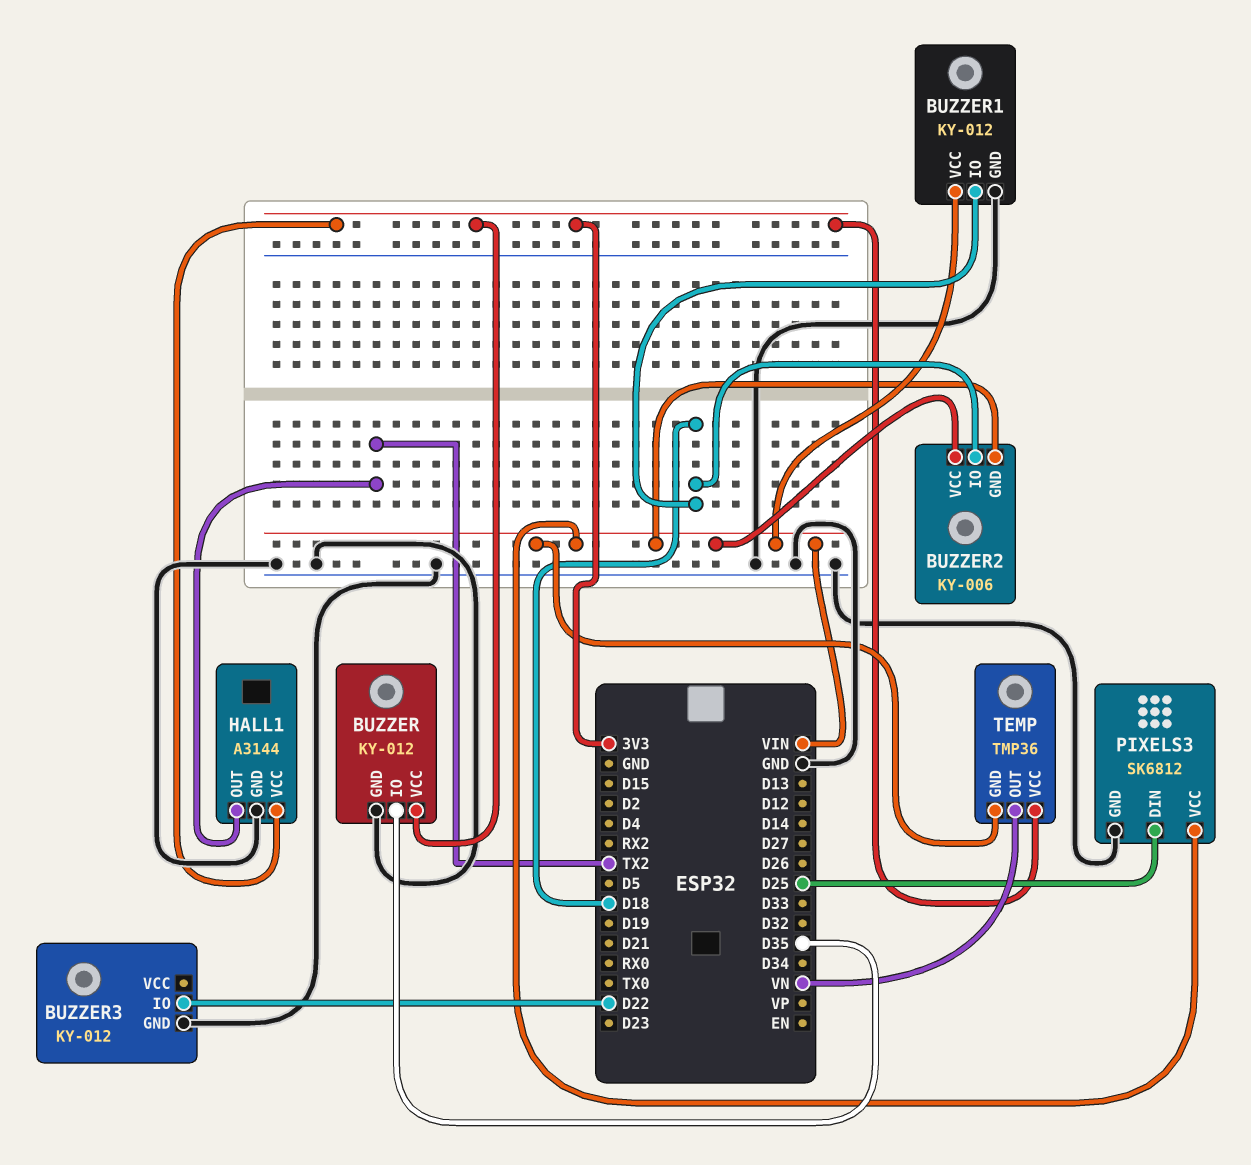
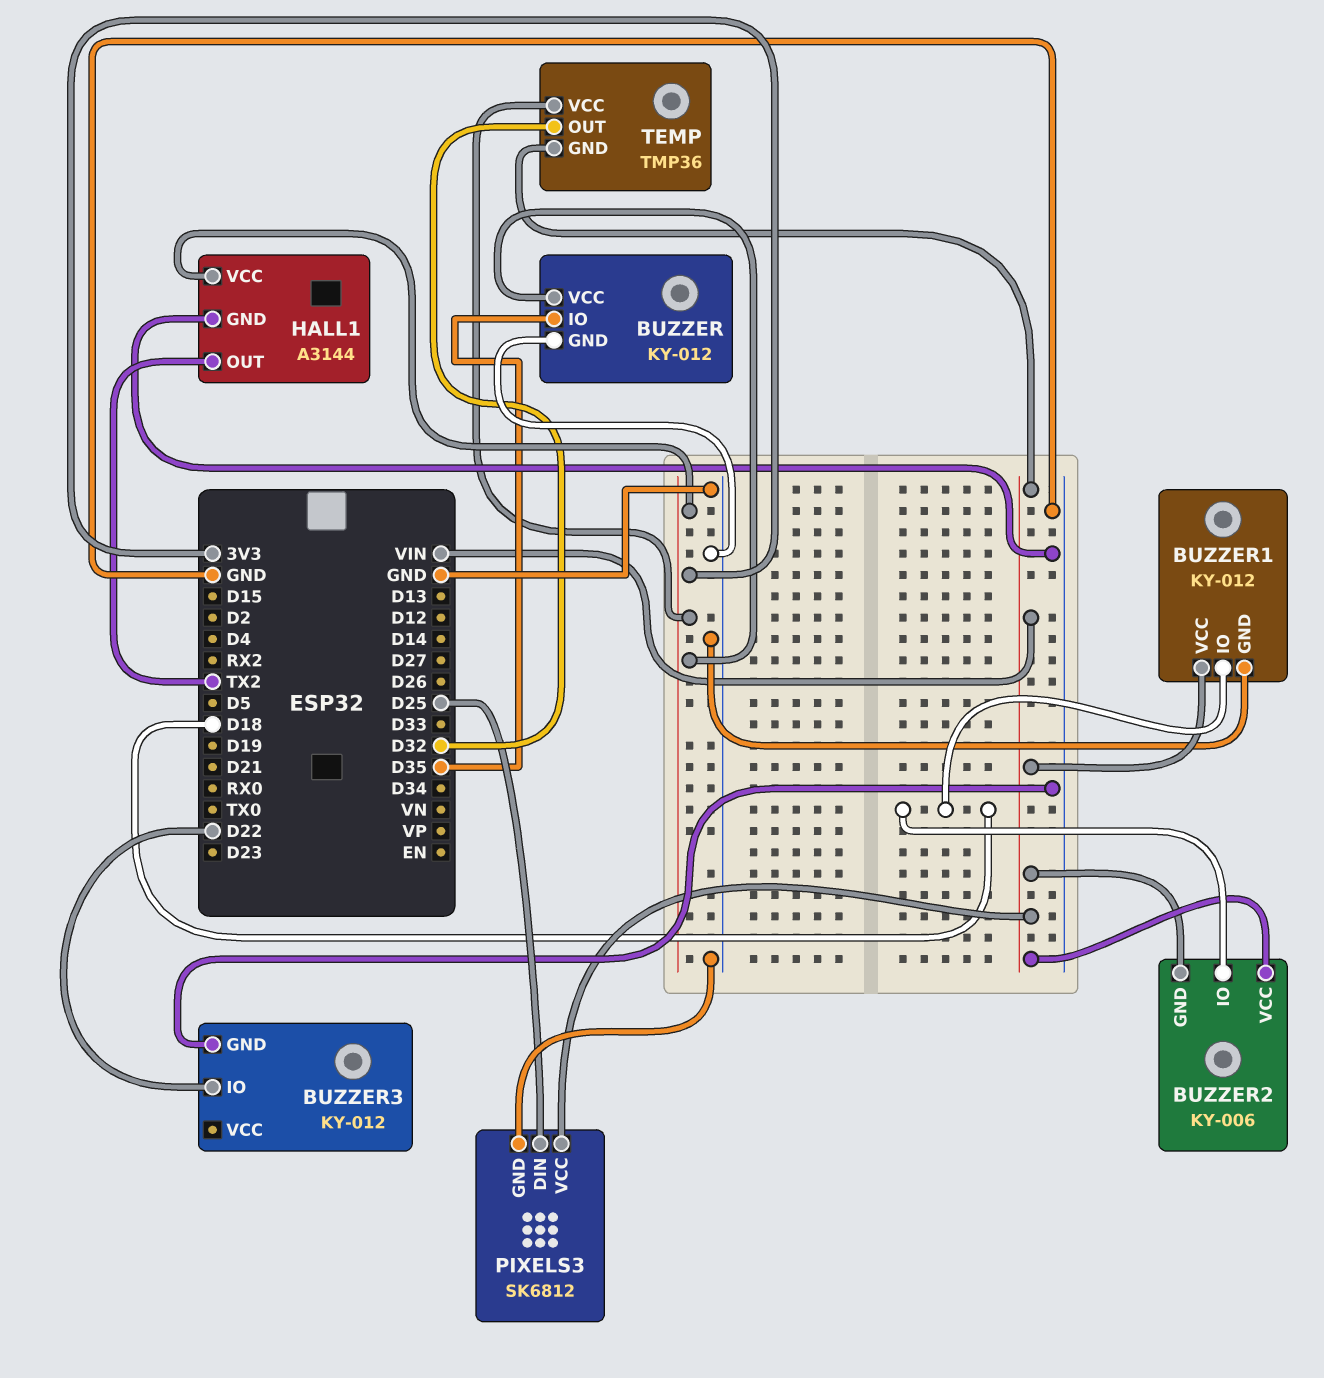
TEMP pin OUT: VN -> D32

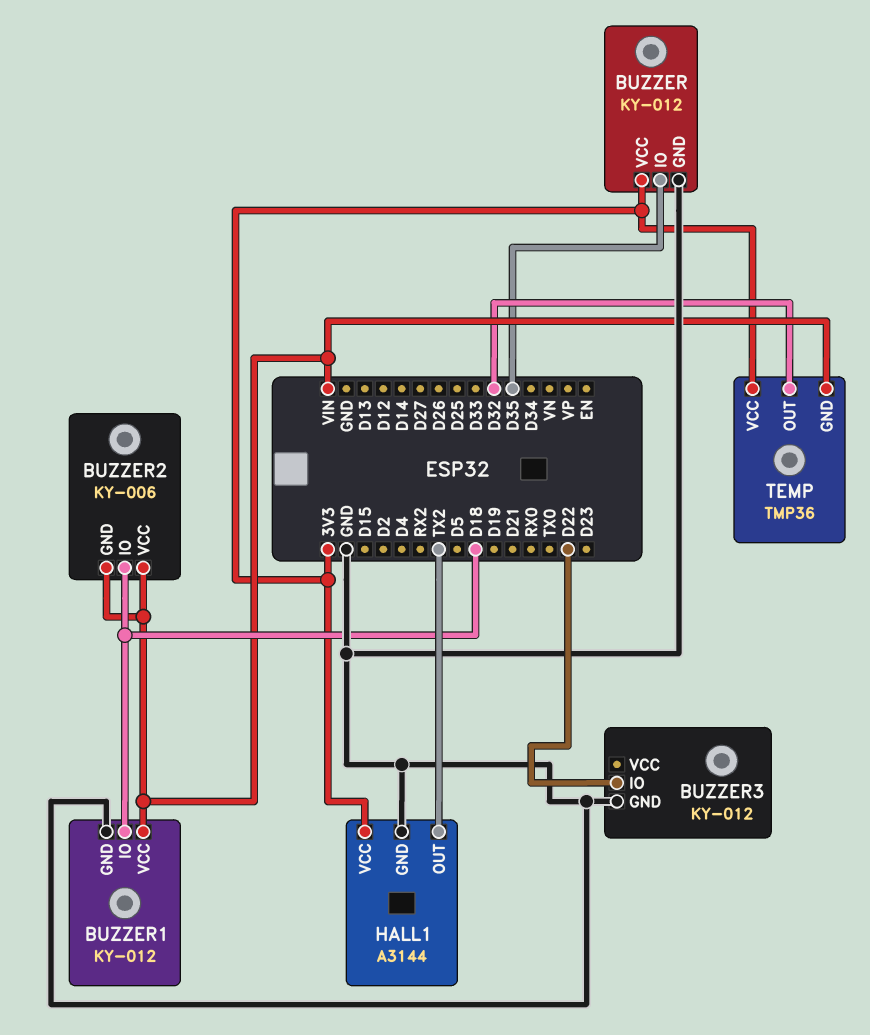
PIXELS3: SK6812 -> none
PIXELS3 pin DIN: D25 -> none
PIXELS3 pin GND: GND -> none
PIXELS3 pin VCC: VIN -> none

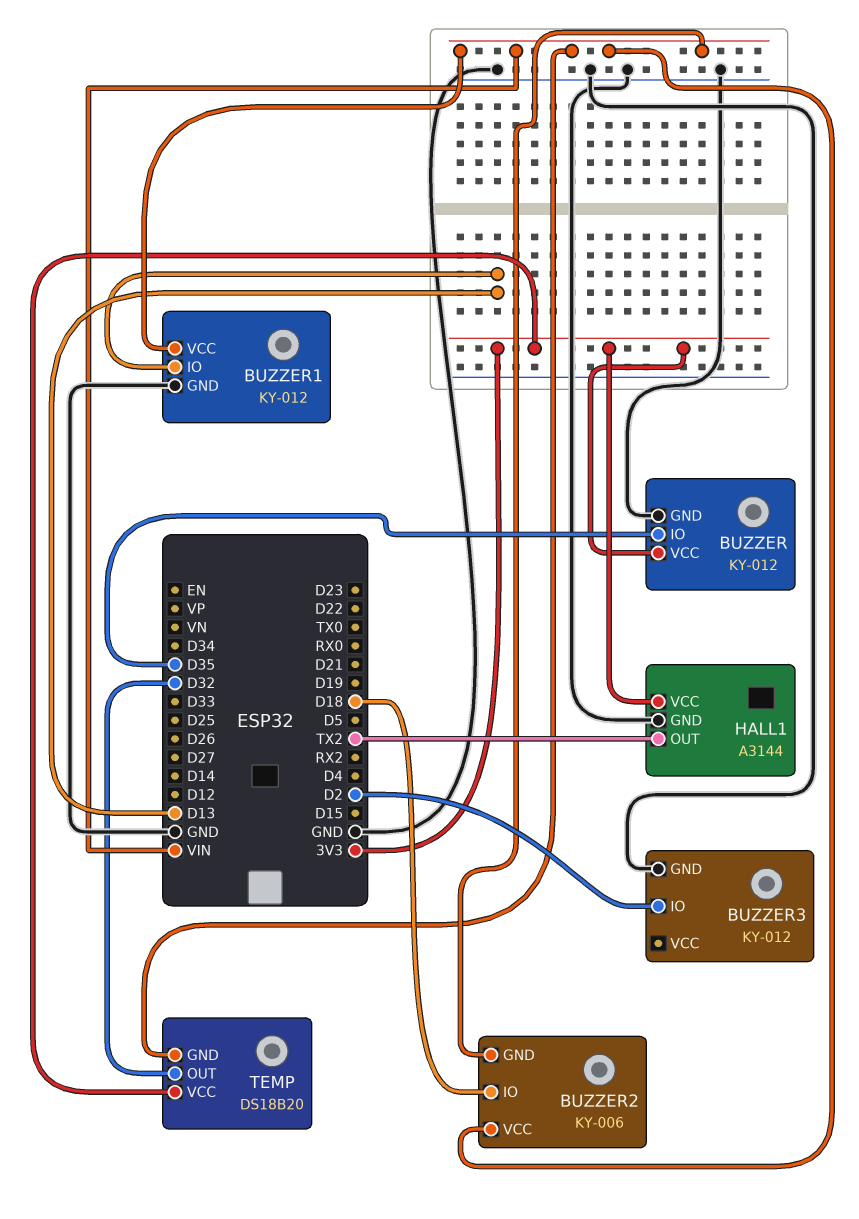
BUZZER1 pin IO: D18 -> D13
BUZZER3 pin IO: D22 -> D2
TEMP: TMP36 -> DS18B20

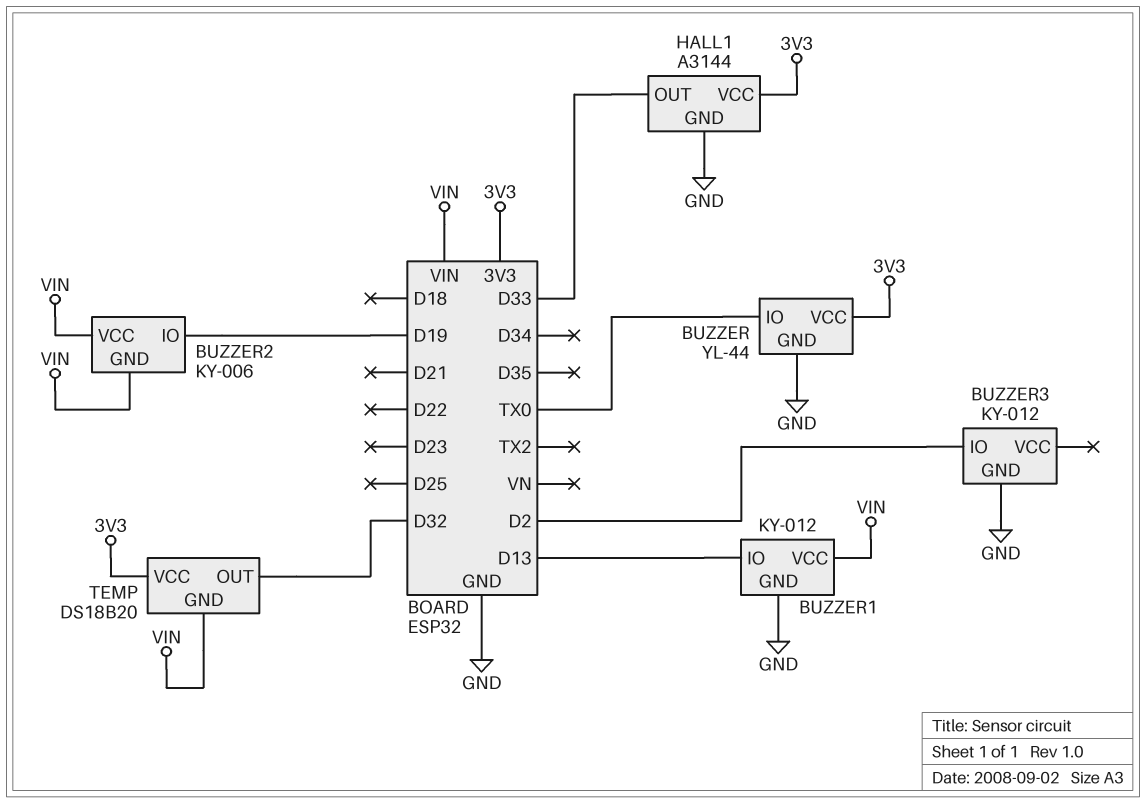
BUZZER: KY-012 -> YL-44
BUZZER pin IO: D35 -> TX0
BUZZER2 pin IO: D18 -> D19
HALL1 pin OUT: TX2 -> D33

